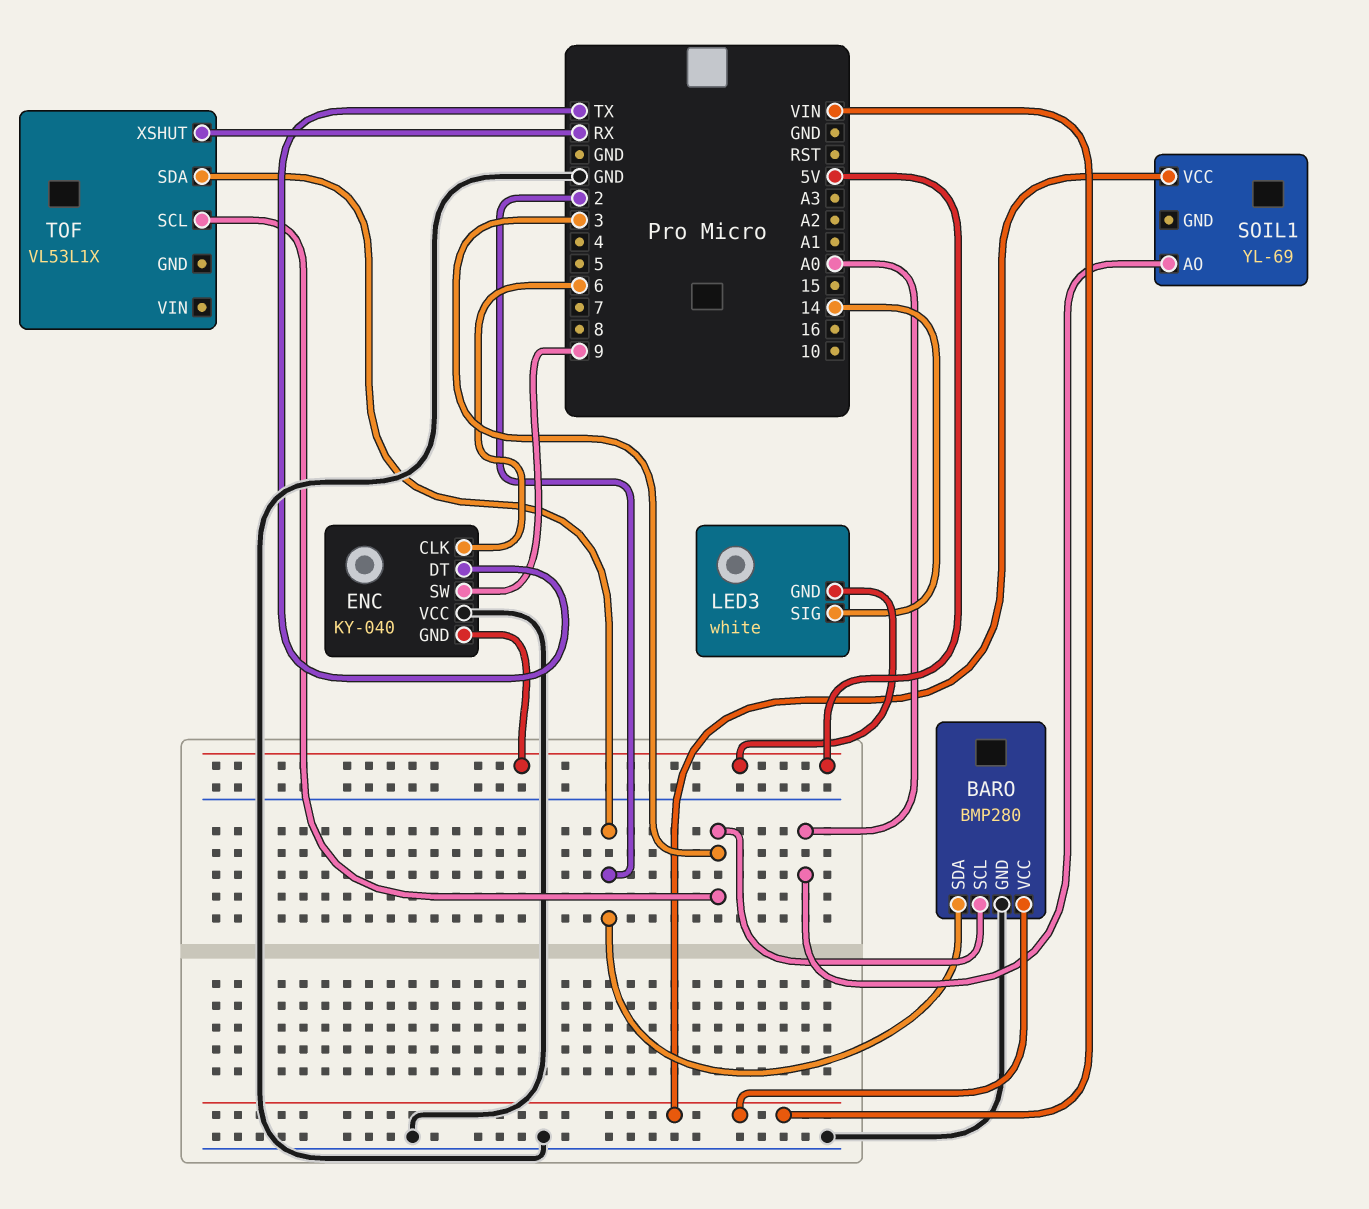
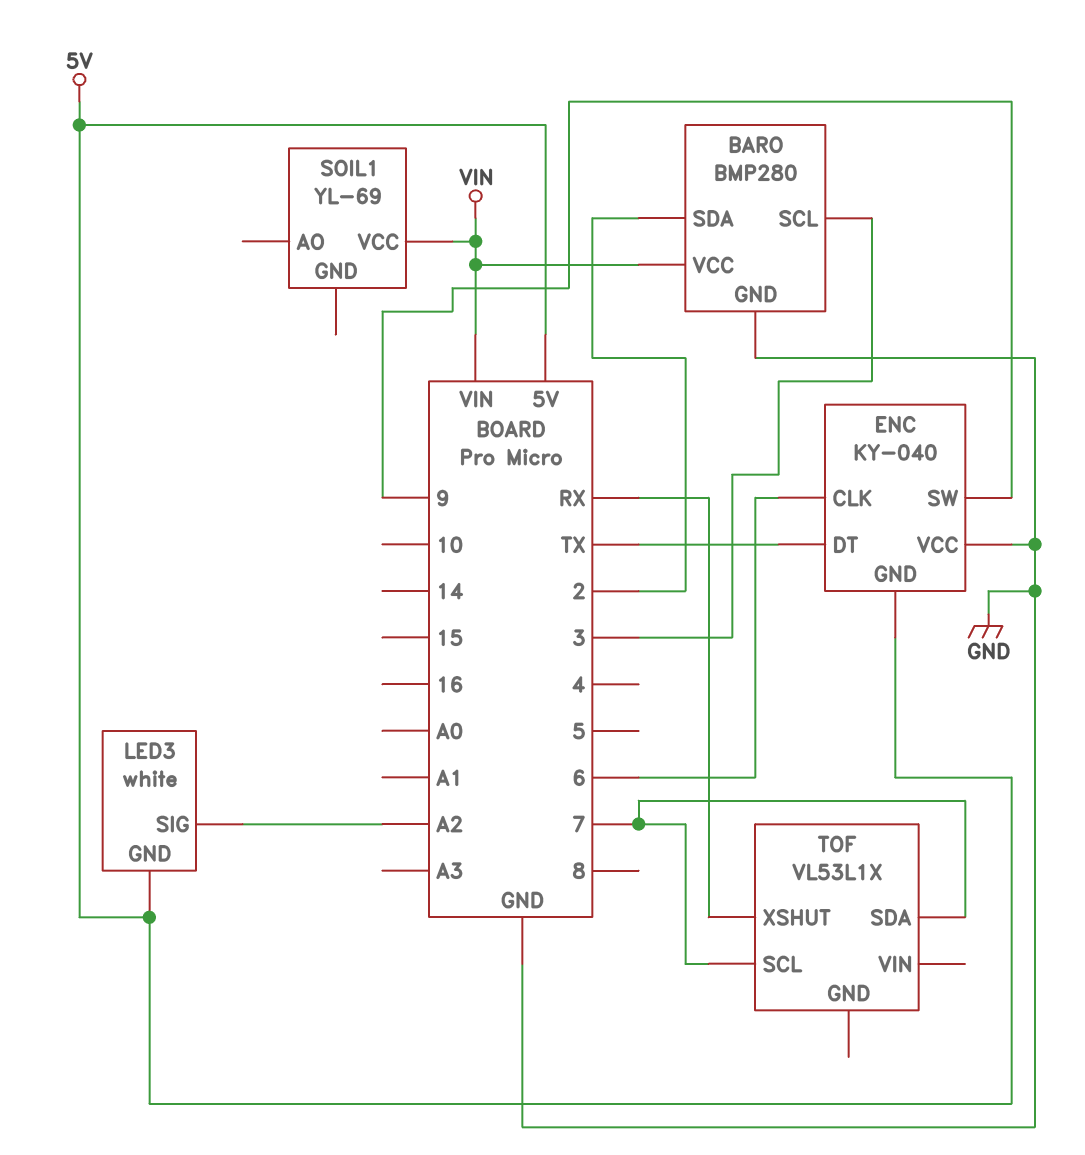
LED3 pin SIG: 14 -> A2
SOIL1 pin AO: A0 -> none
TOF pin SCL: 3 -> 7
TOF pin SDA: 2 -> 7

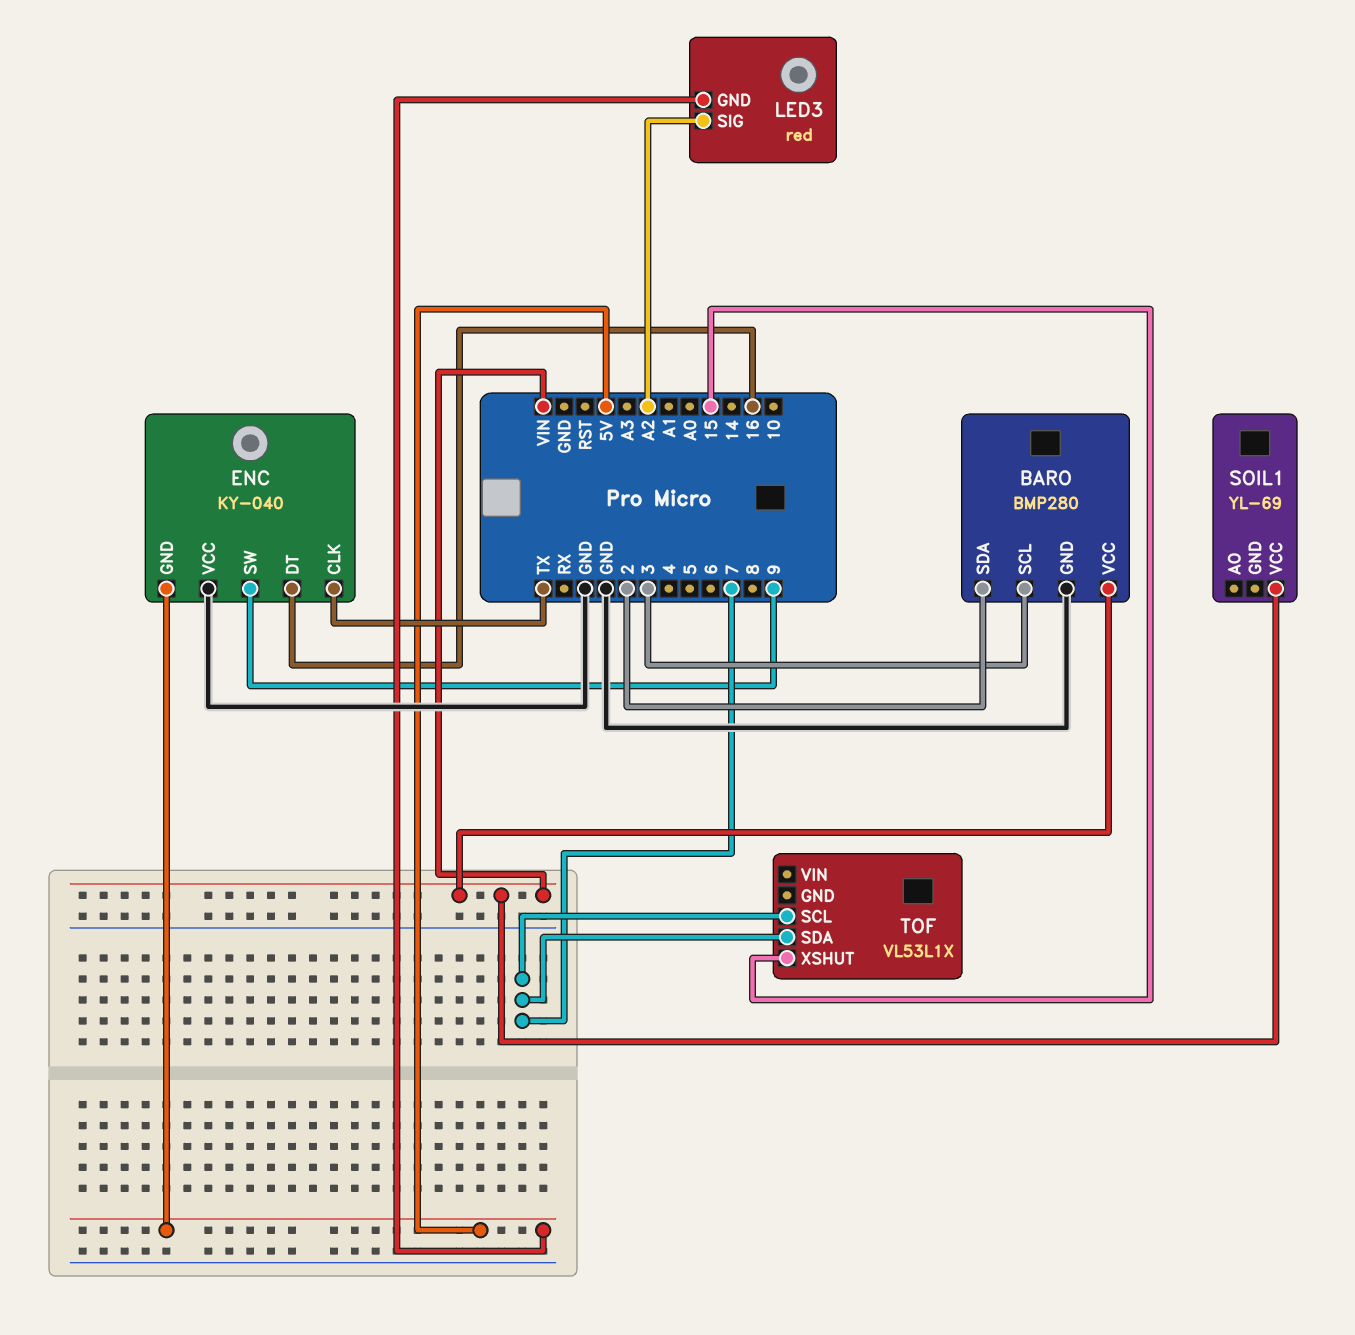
ENC pin CLK: 6 -> TX
ENC pin DT: TX -> 16
LED3: white -> red
TOF pin XSHUT: RX -> 15

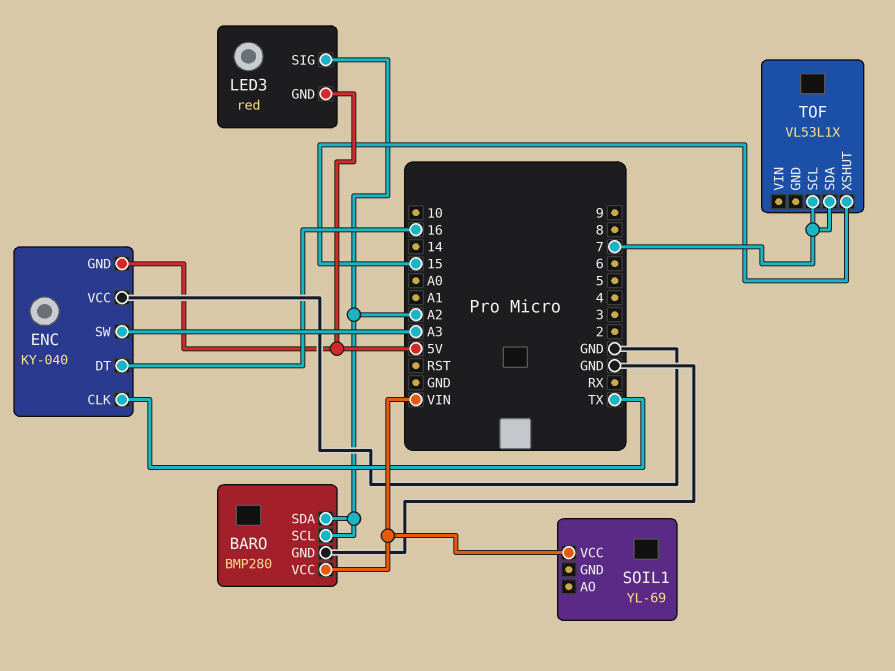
BARO pin SCL: 3 -> A2
BARO pin SDA: 2 -> A2
ENC pin SW: 9 -> A3

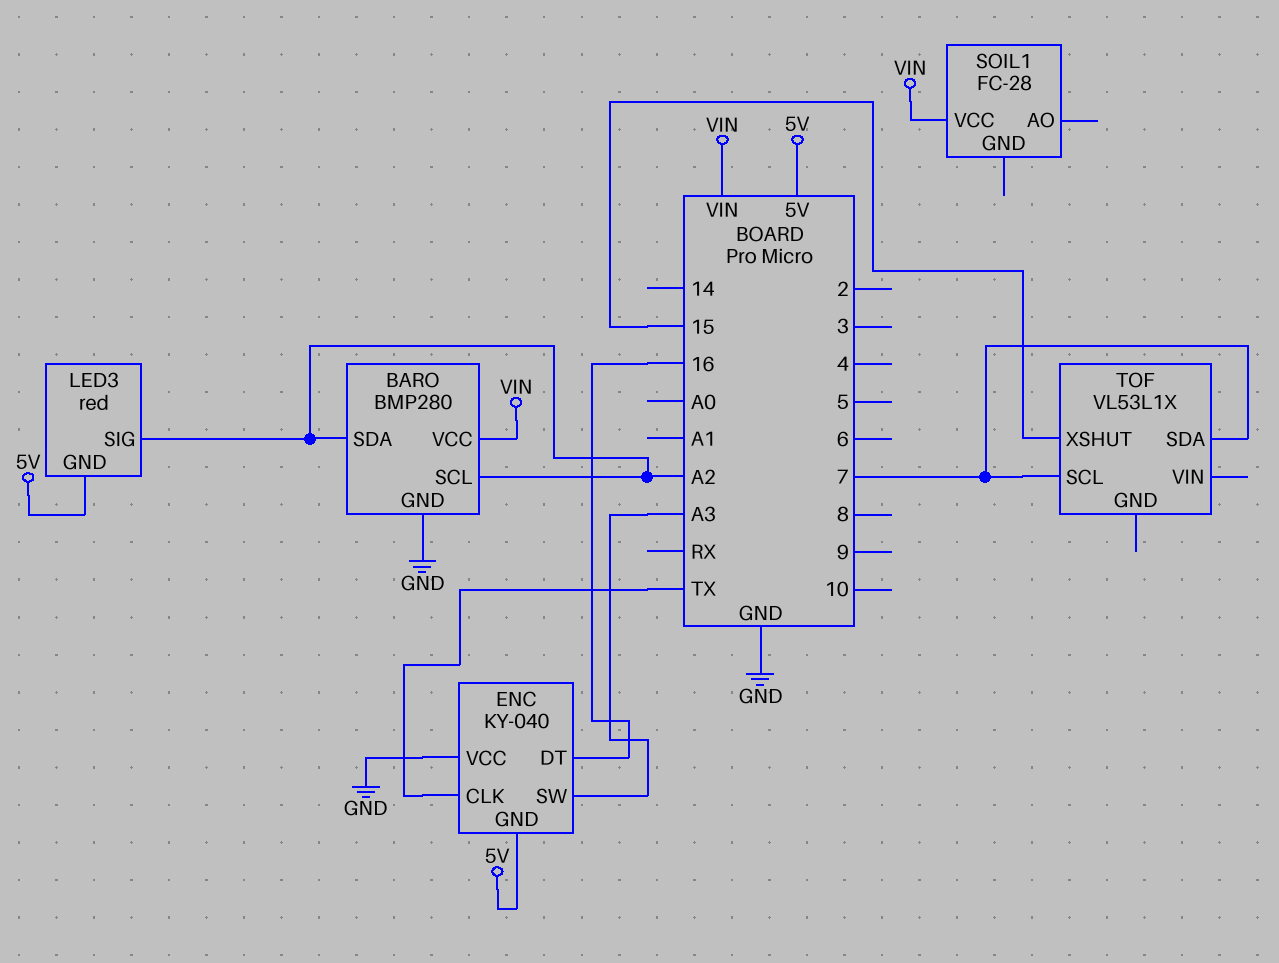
SOIL1: YL-69 -> FC-28

